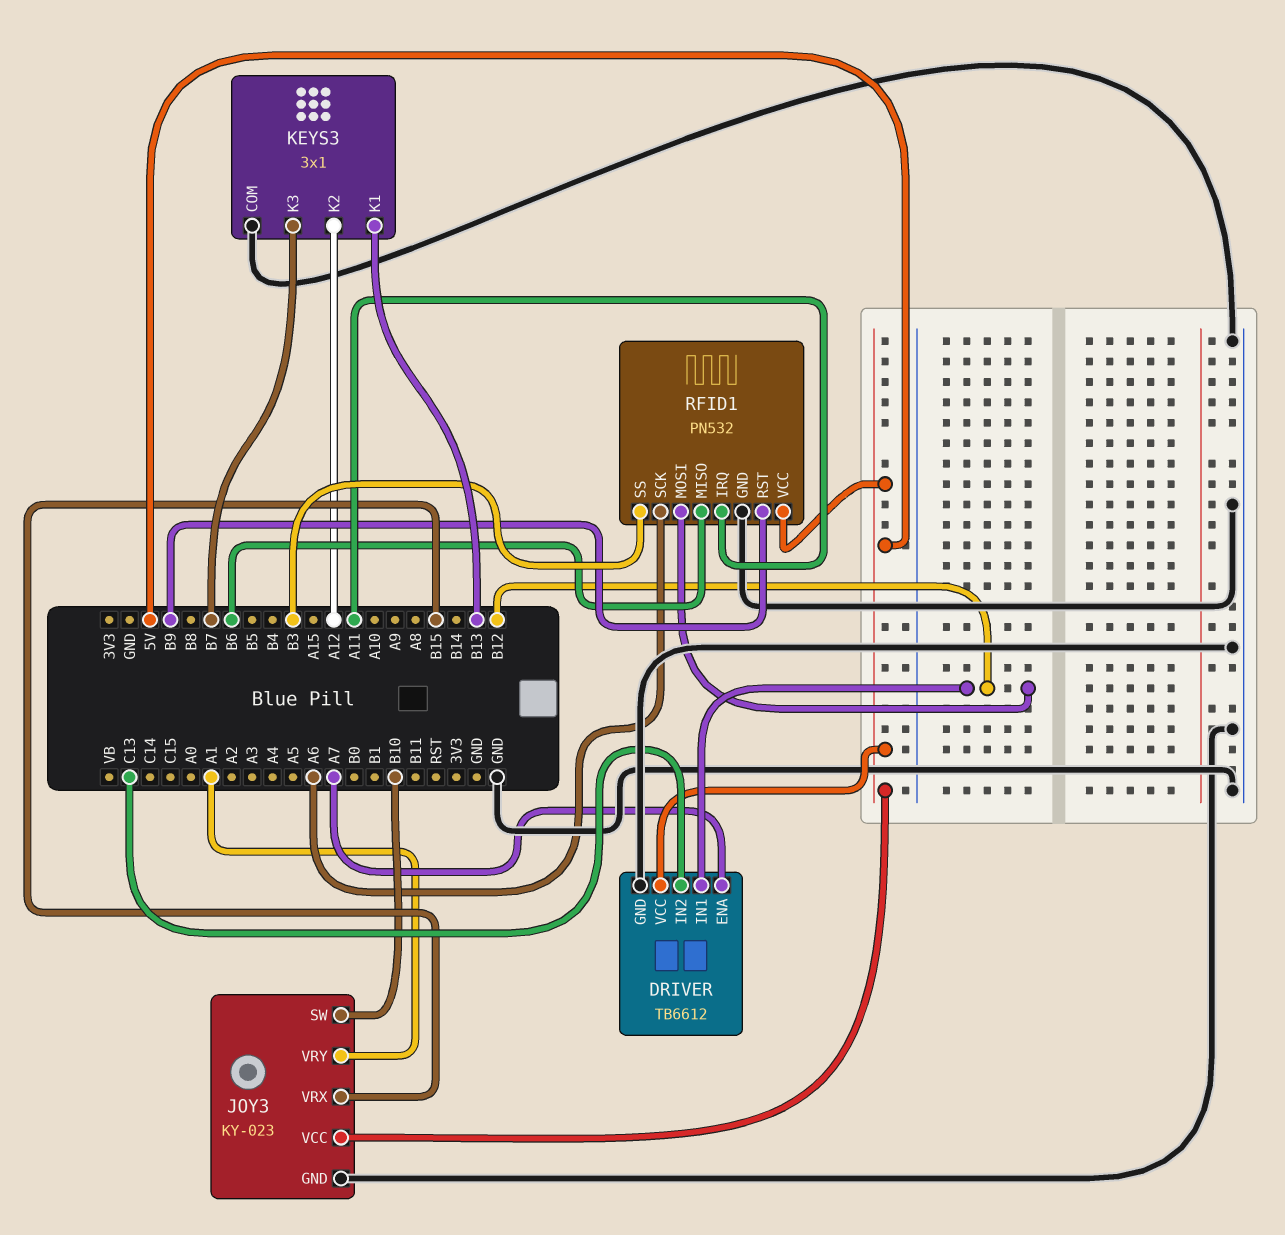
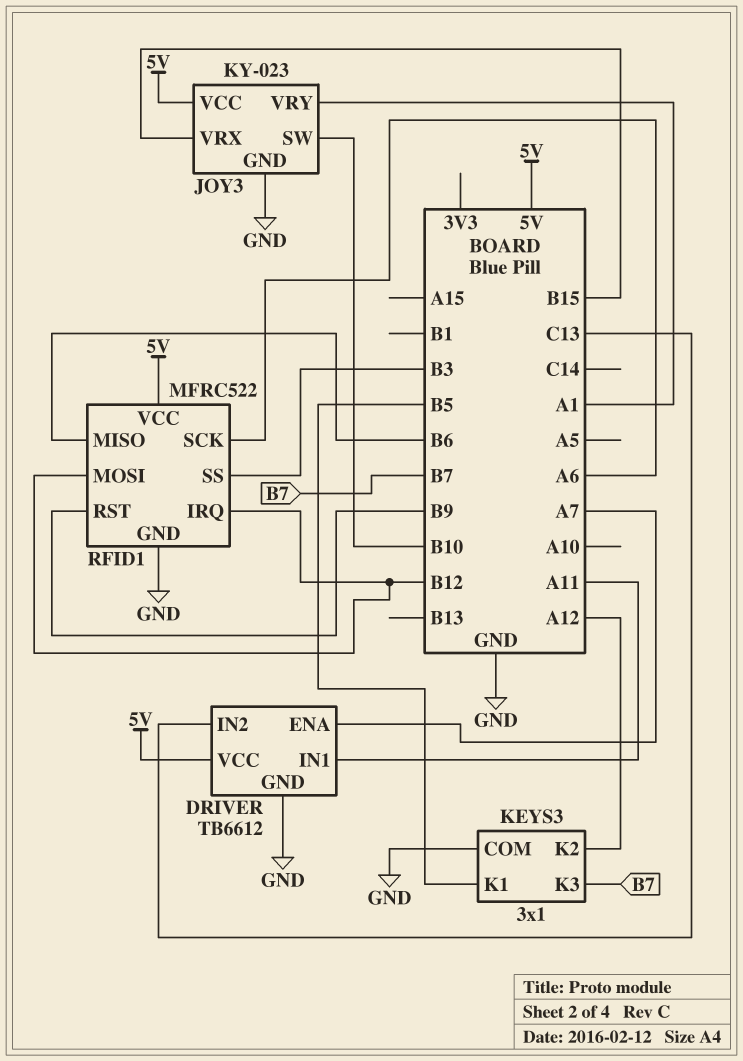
DRIVER pin IN1: B12 -> A11
KEYS3 pin K1: B13 -> B5
RFID1: PN532 -> MFRC522
RFID1 pin IRQ: A11 -> B12

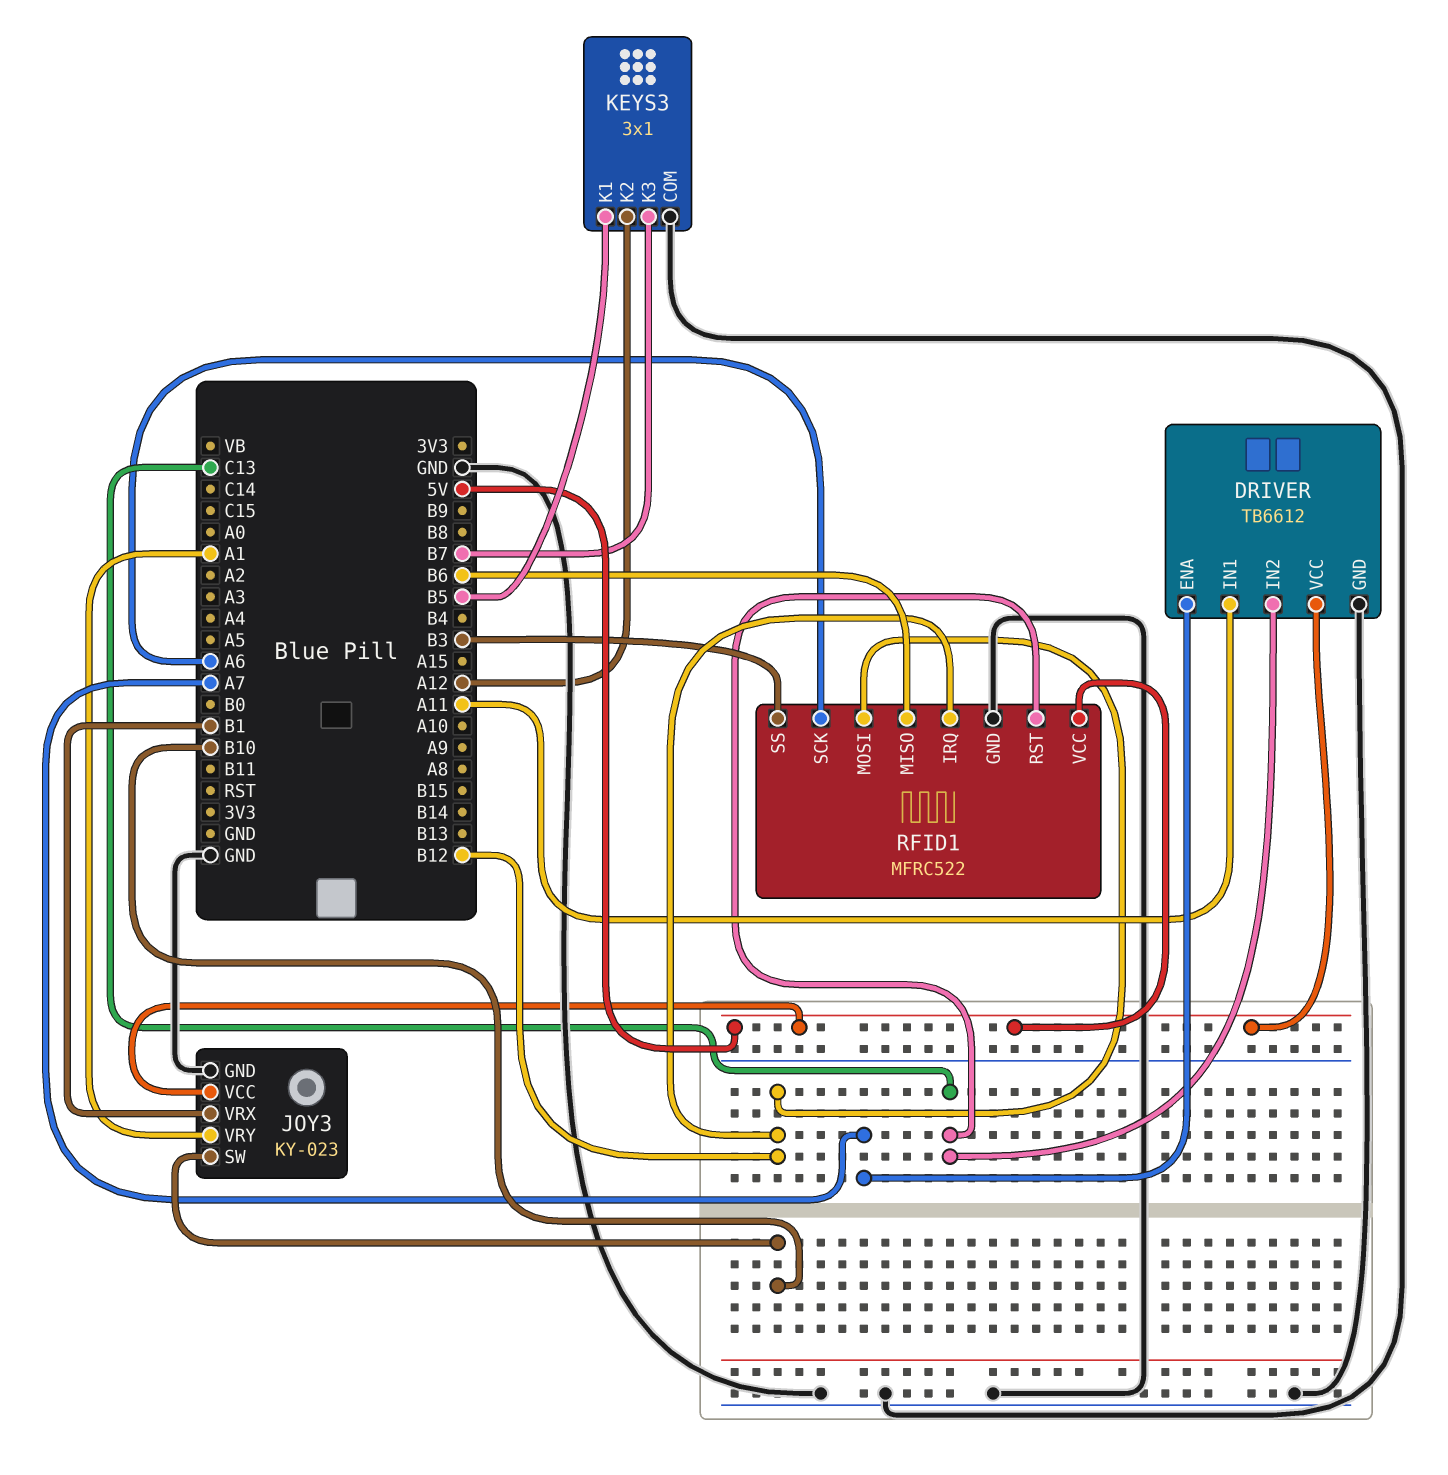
JOY3 pin VRX: B15 -> B1
RFID1 pin RST: B9 -> C13

